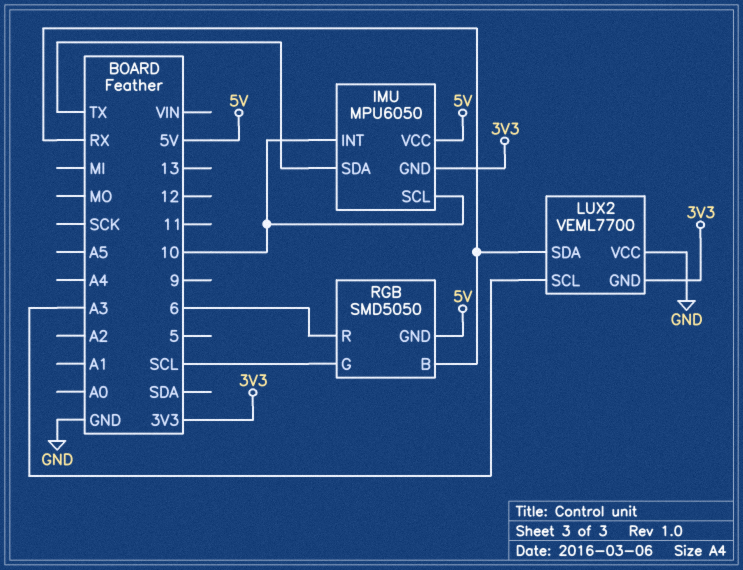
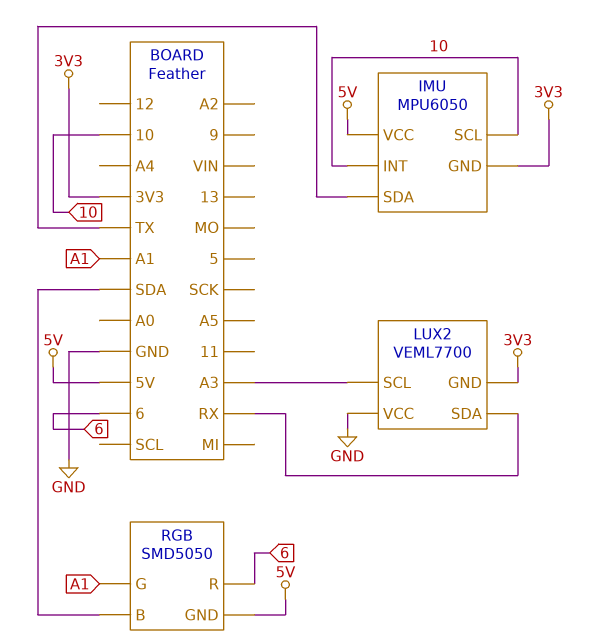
RGB pin B: RX -> SDA
RGB pin G: SCL -> A1

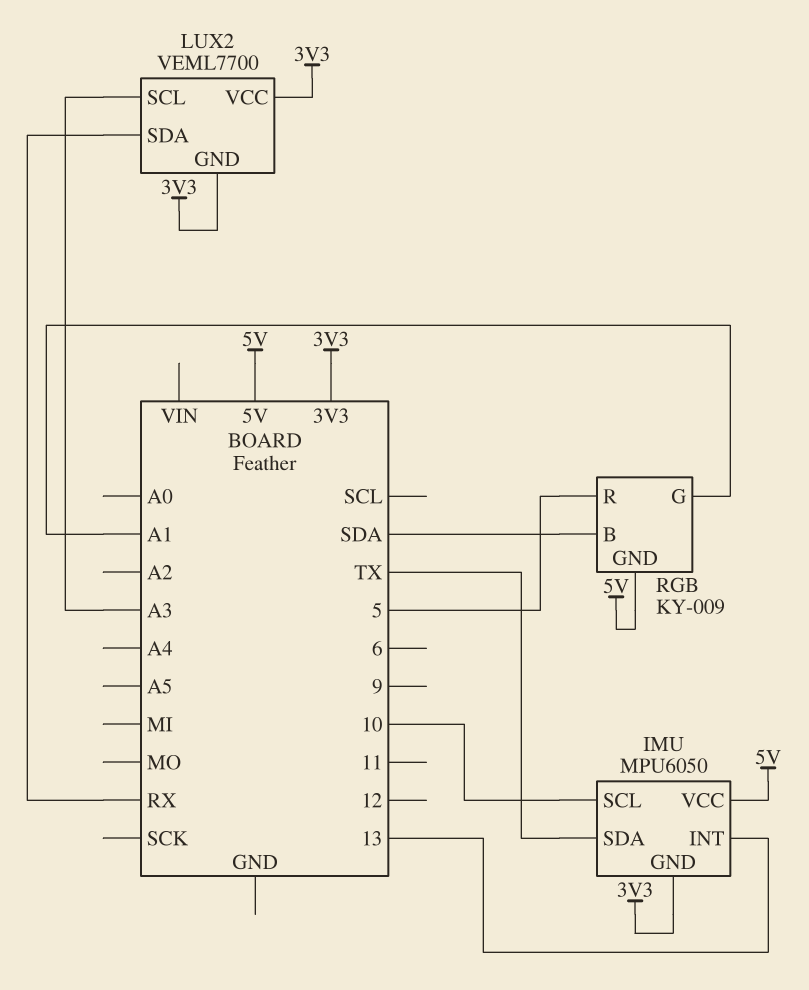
IMU pin INT: 10 -> 13
LUX2 pin VCC: GND -> 3V3
RGB: SMD5050 -> KY-009
RGB pin R: 6 -> 5

